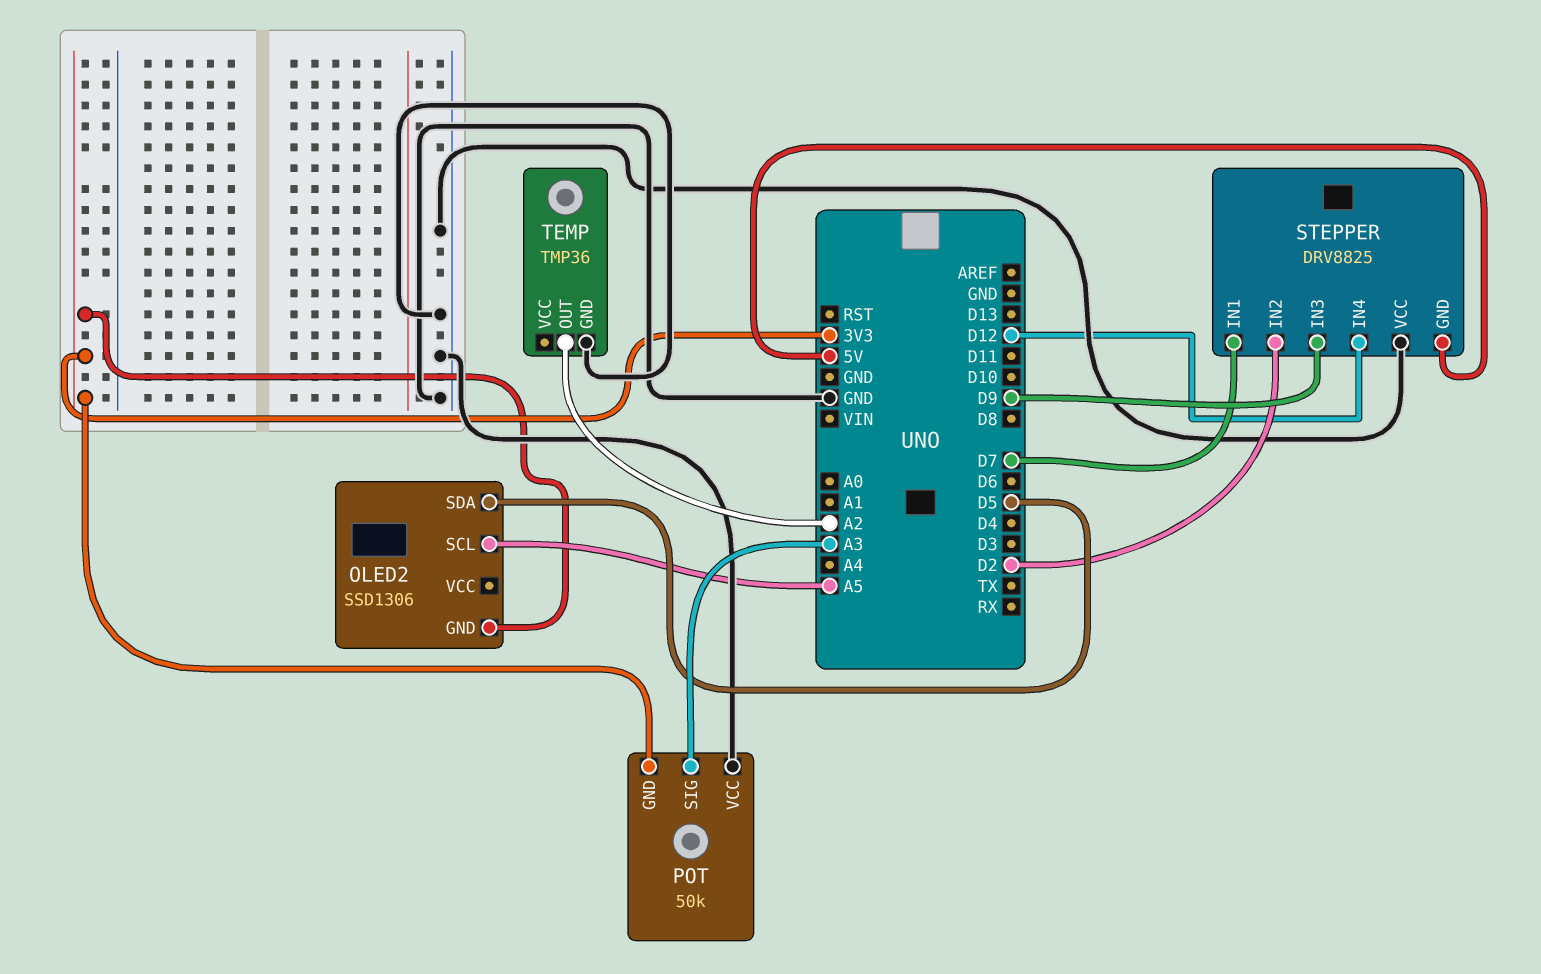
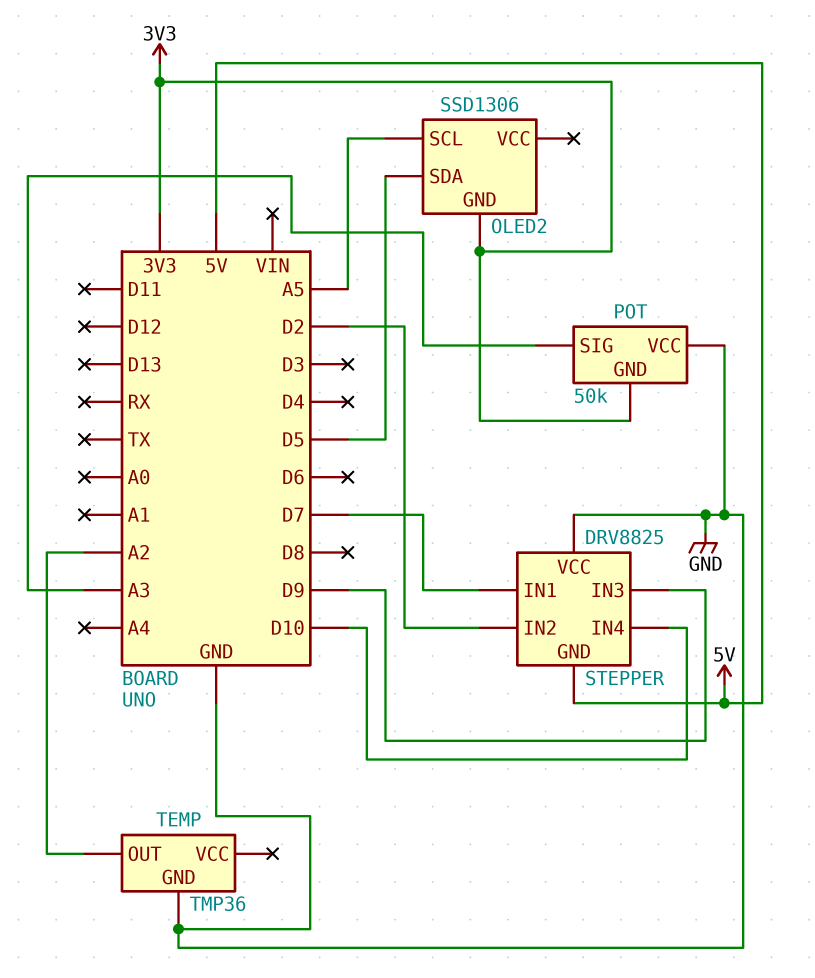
STEPPER pin IN4: D12 -> D10

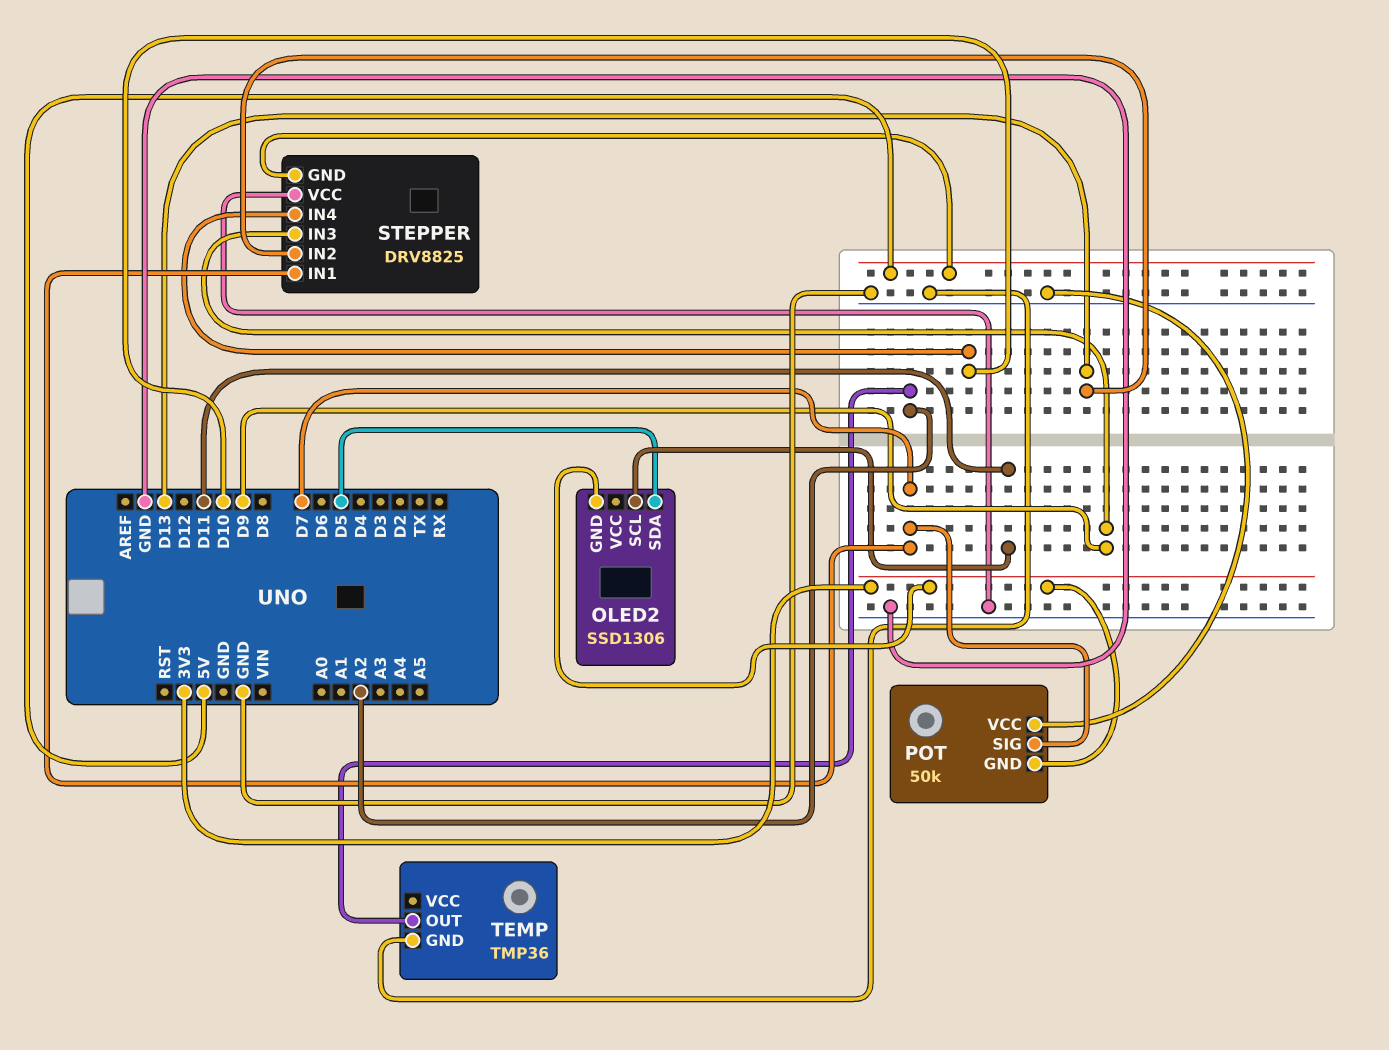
OLED2 pin SCL: A5 -> D11
POT pin SIG: A3 -> D7
STEPPER pin IN2: D2 -> D13

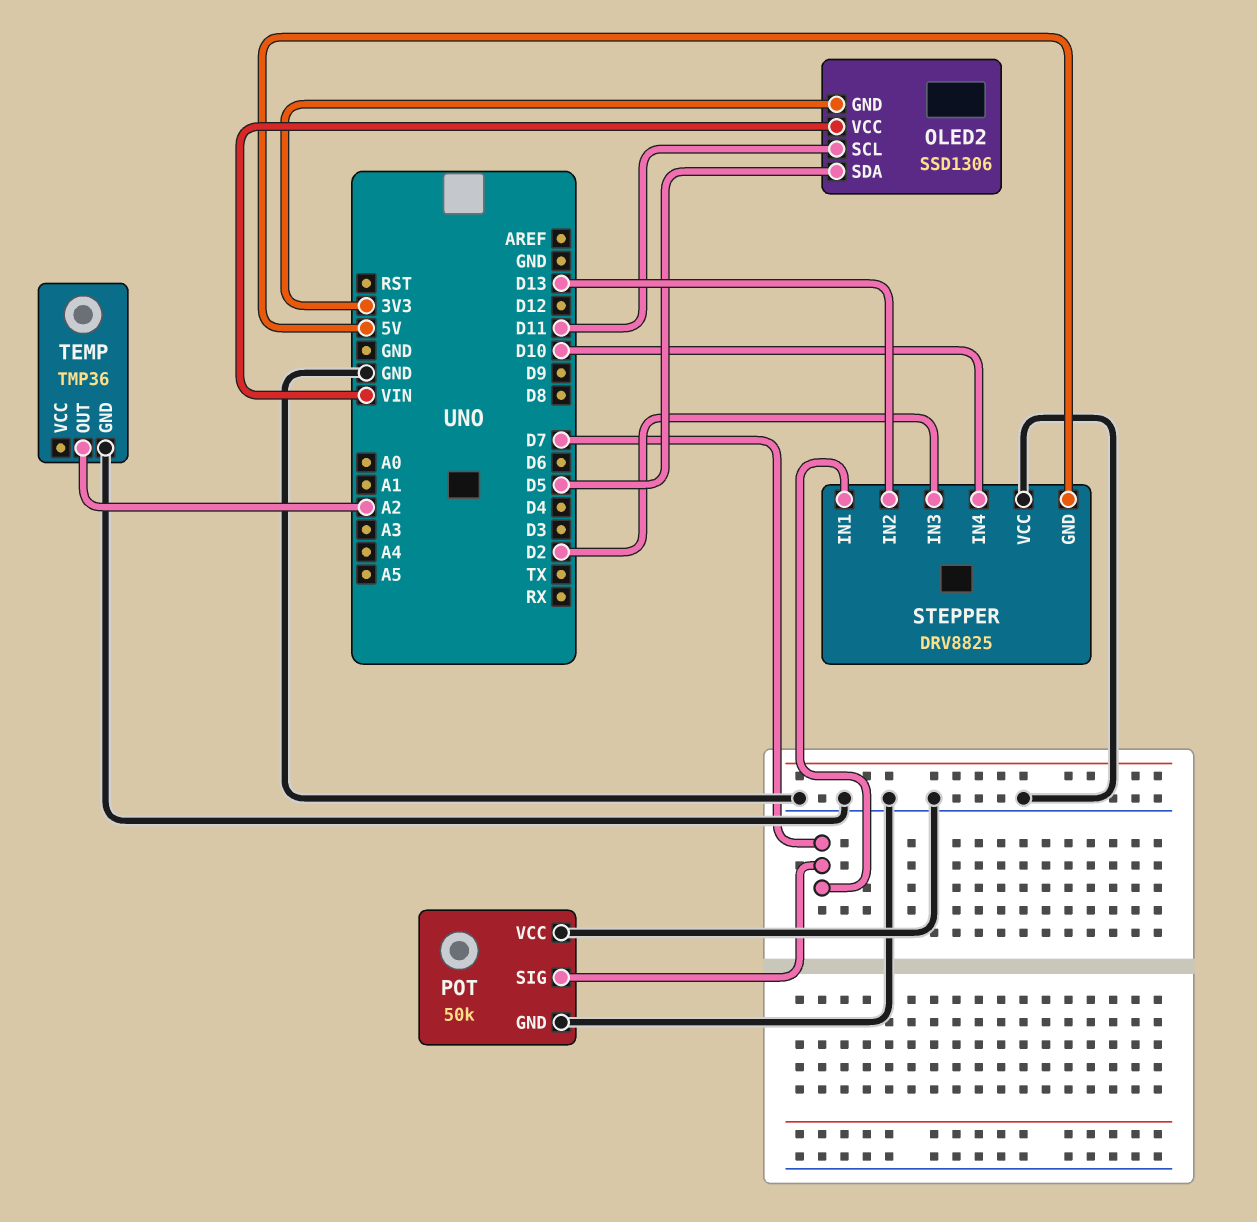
OLED2 pin VCC: none -> VIN
POT pin GND: 3V3 -> GND
STEPPER pin IN3: D9 -> D2

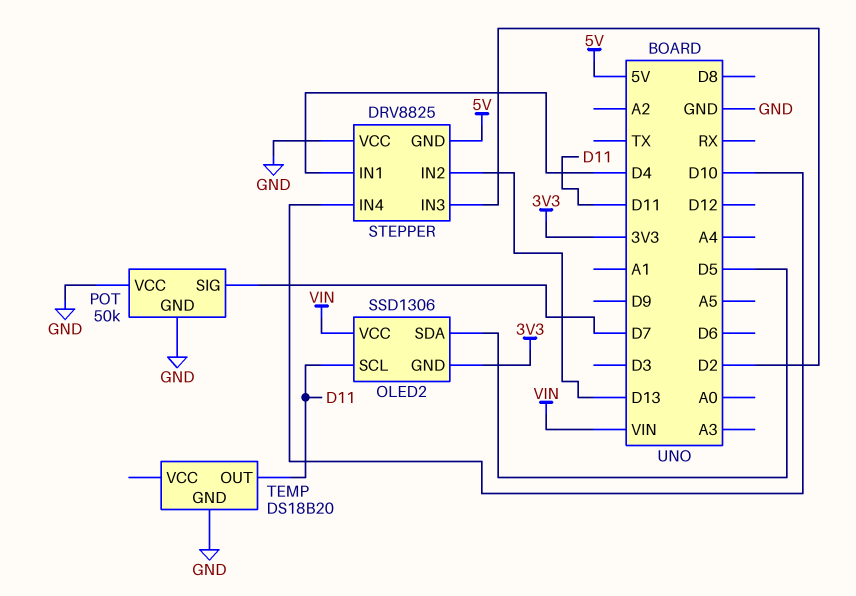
STEPPER pin IN1: D7 -> D4
TEMP: TMP36 -> DS18B20
TEMP pin OUT: A2 -> D11

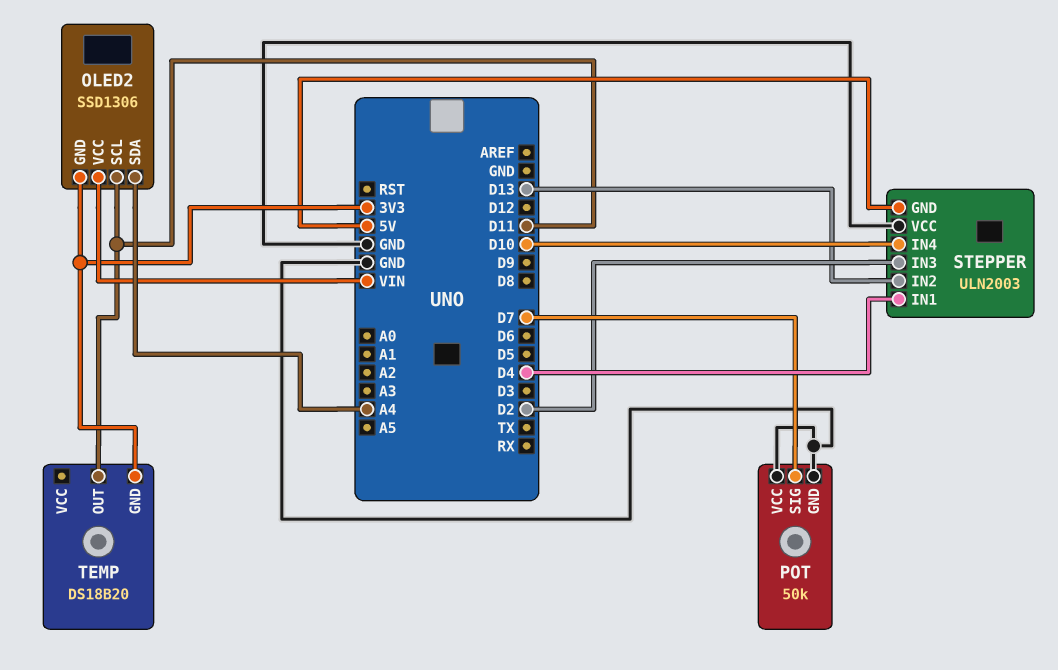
OLED2 pin SDA: D5 -> A4
STEPPER: DRV8825 -> ULN2003
TEMP pin GND: GND -> 3V3

